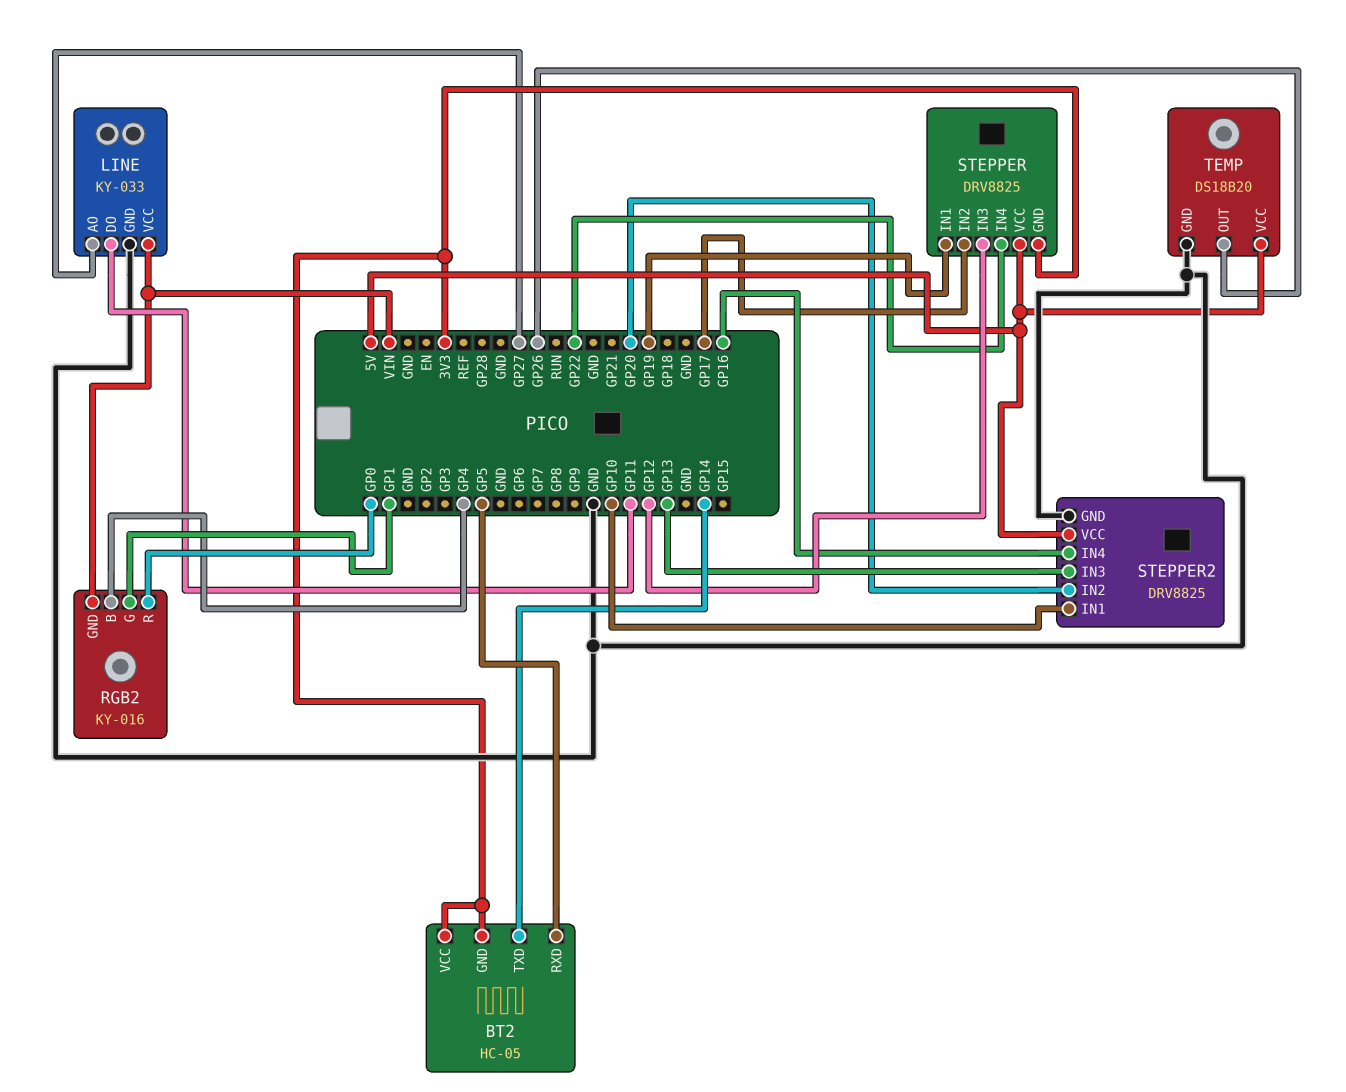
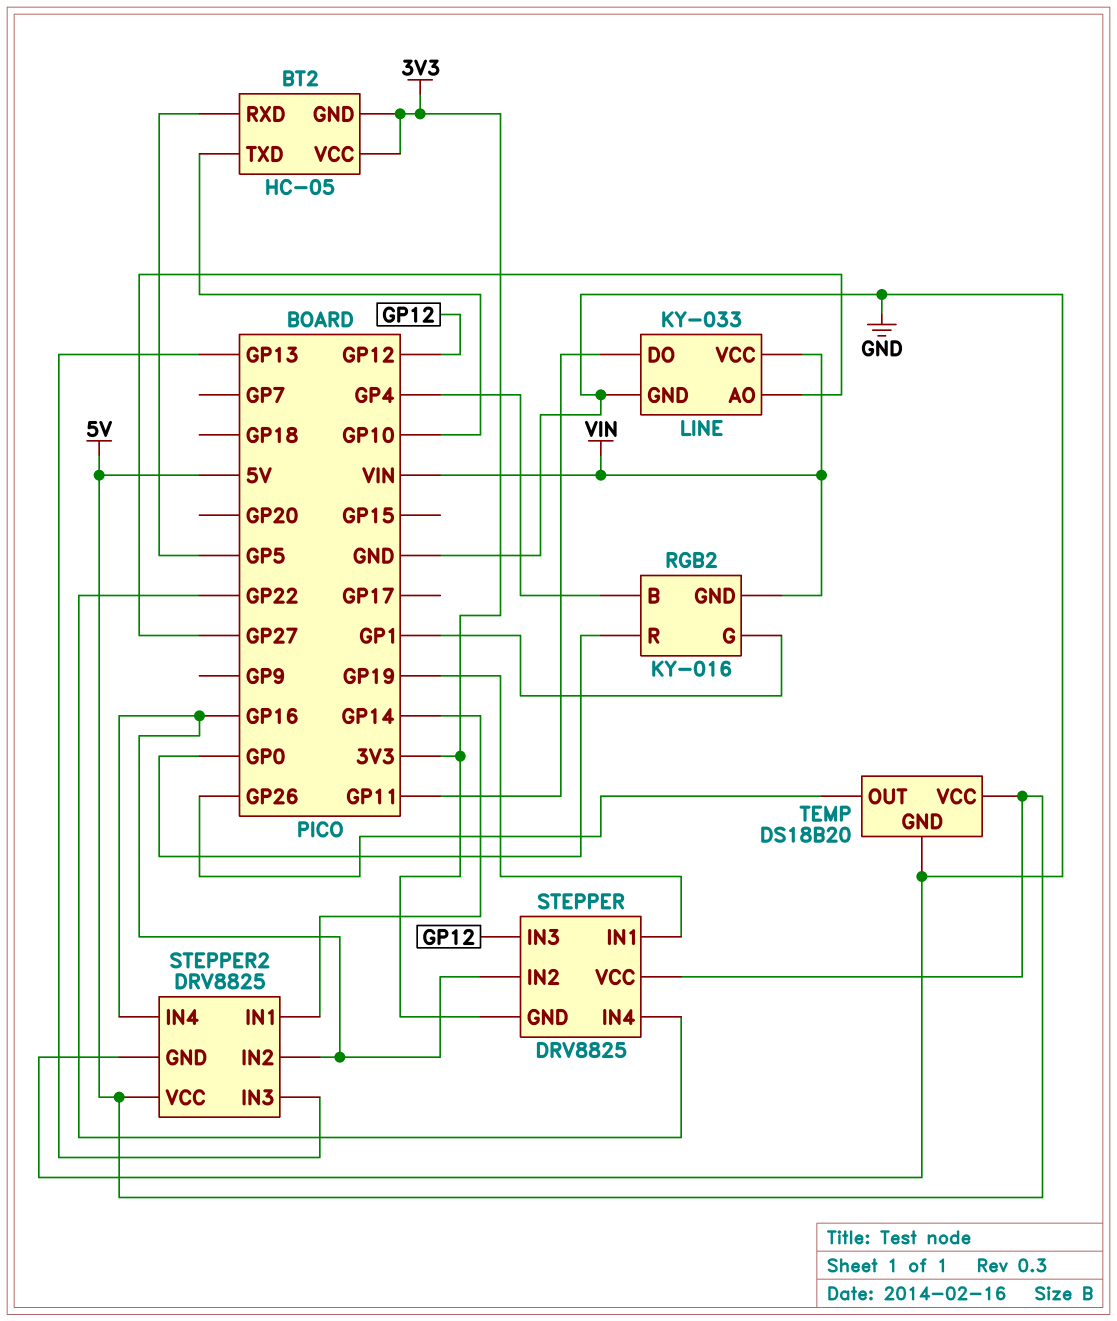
BT2 pin TXD: GP14 -> GP10
STEPPER pin IN2: GP17 -> GP16
STEPPER2 pin IN1: GP10 -> GP14
STEPPER2 pin IN2: GP20 -> GP16

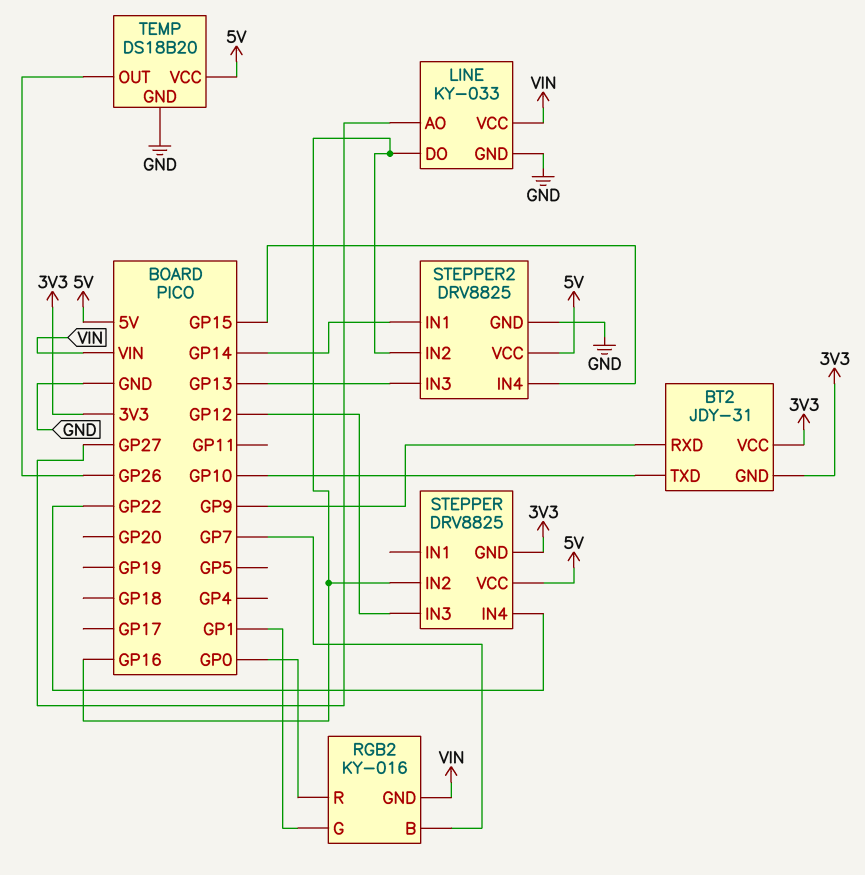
BT2: HC-05 -> JDY-31
BT2 pin RXD: GP5 -> GP9
LINE pin DO: GP11 -> GP16
RGB2 pin B: GP4 -> GP7
STEPPER pin IN1: GP19 -> none
STEPPER2 pin IN4: GP16 -> GP15

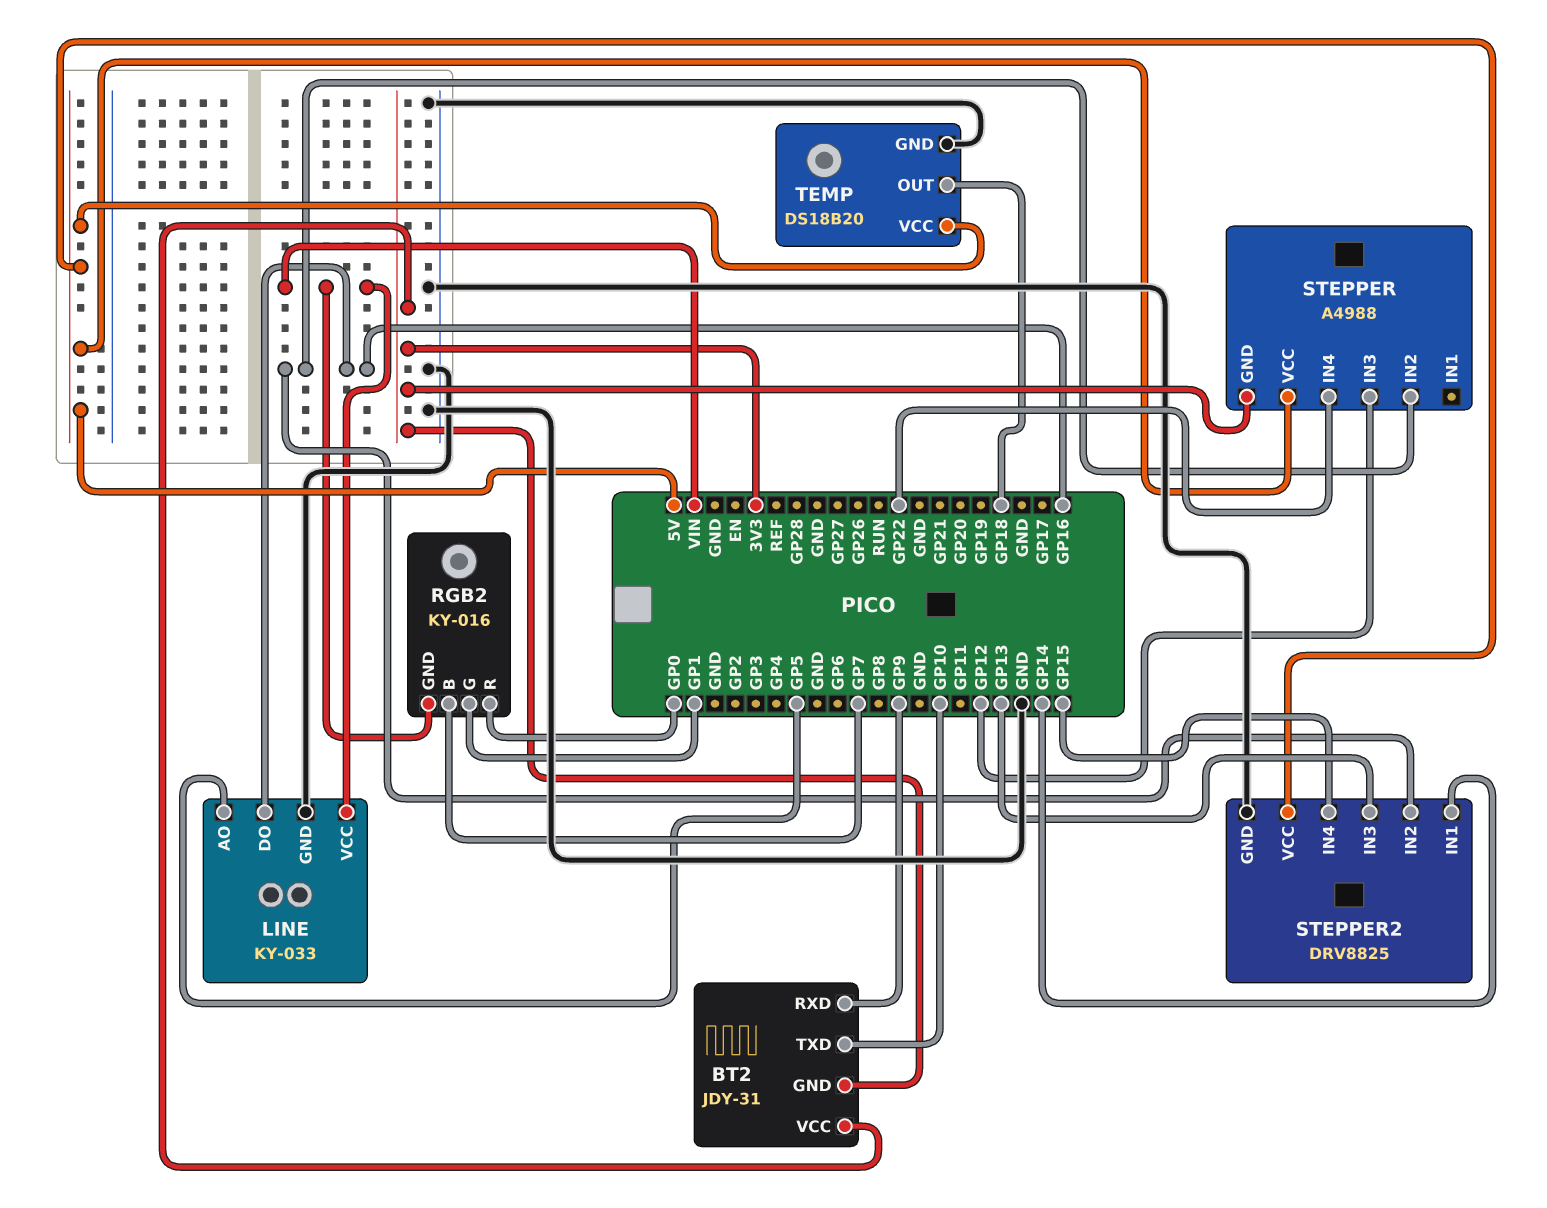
LINE pin AO: GP27 -> GP5
STEPPER: DRV8825 -> A4988
TEMP pin OUT: GP26 -> GP18

